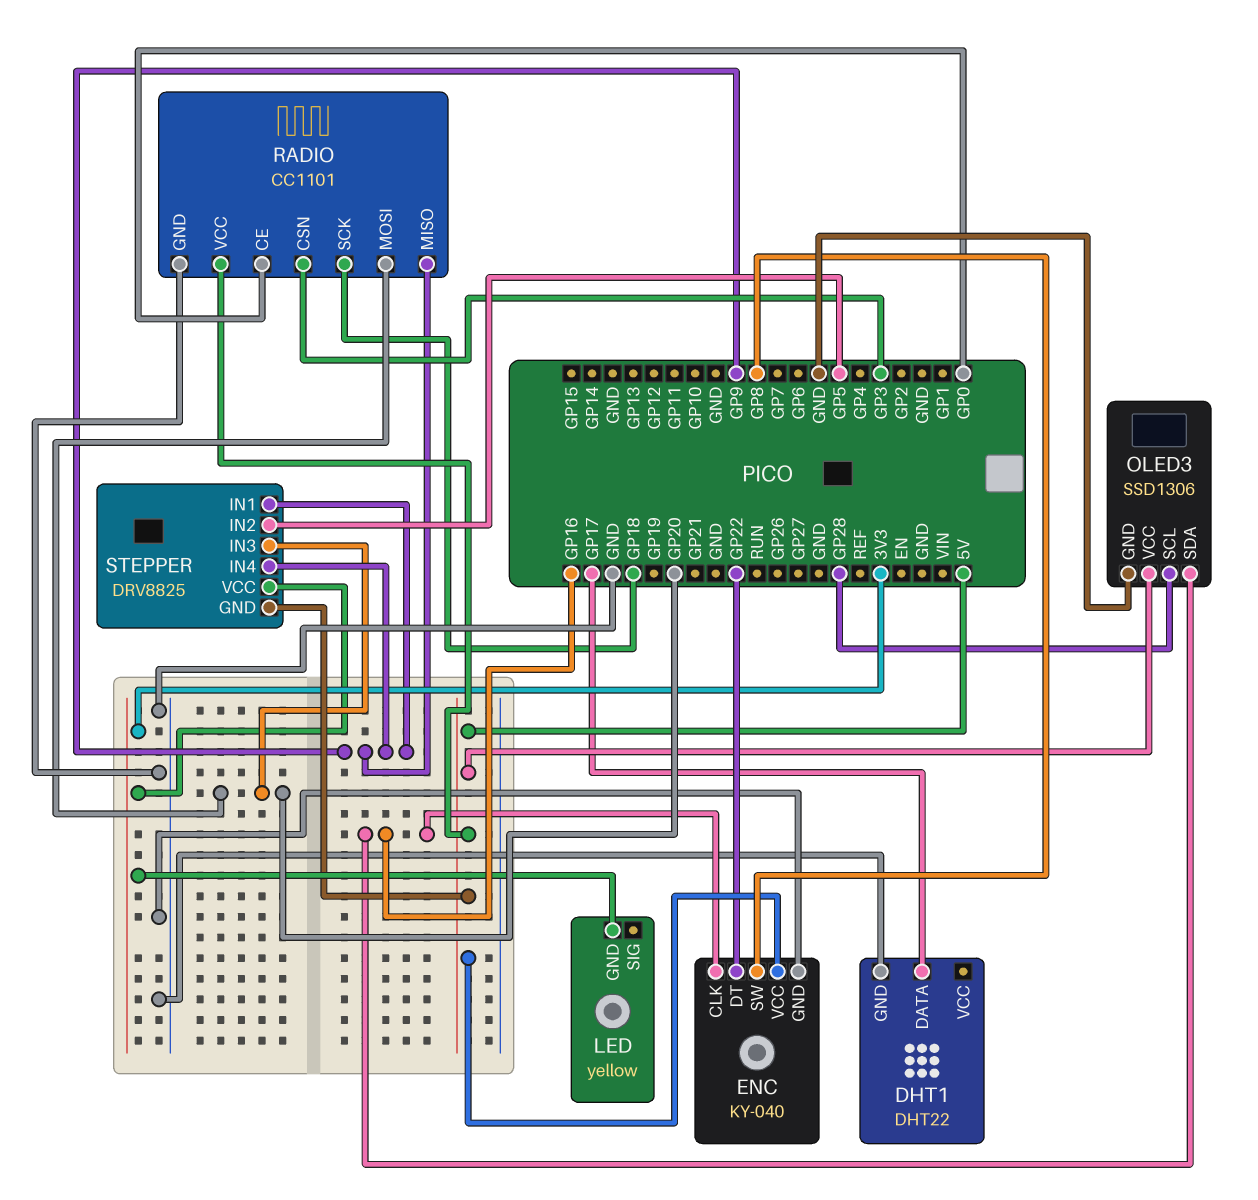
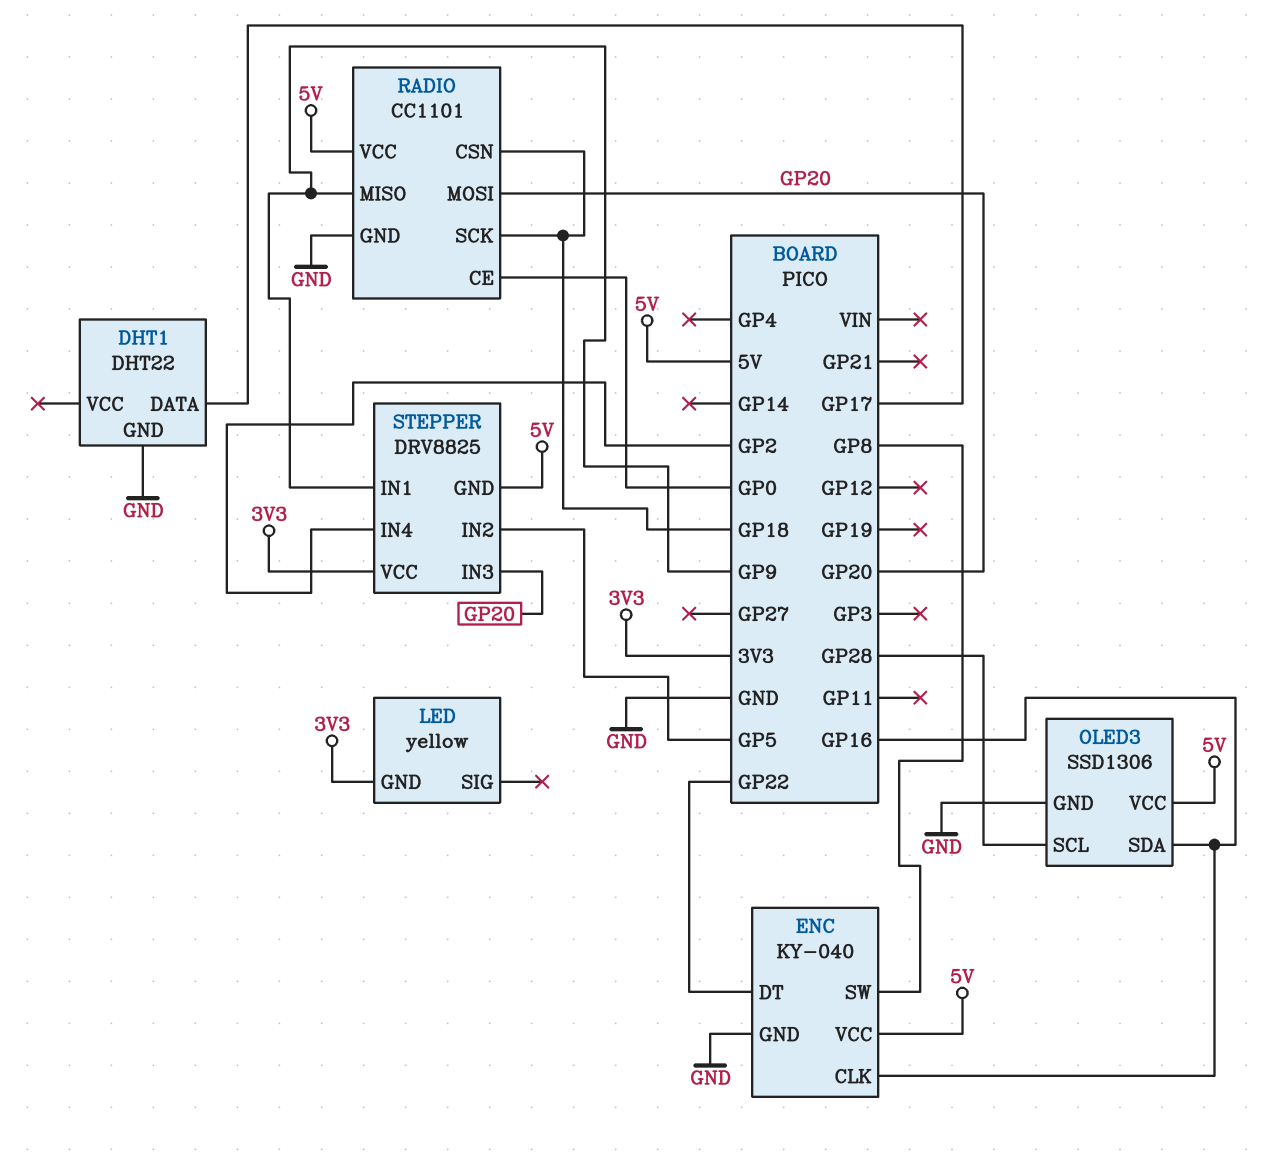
RADIO pin CSN: GP3 -> GP18
STEPPER pin IN4: GP9 -> GP2

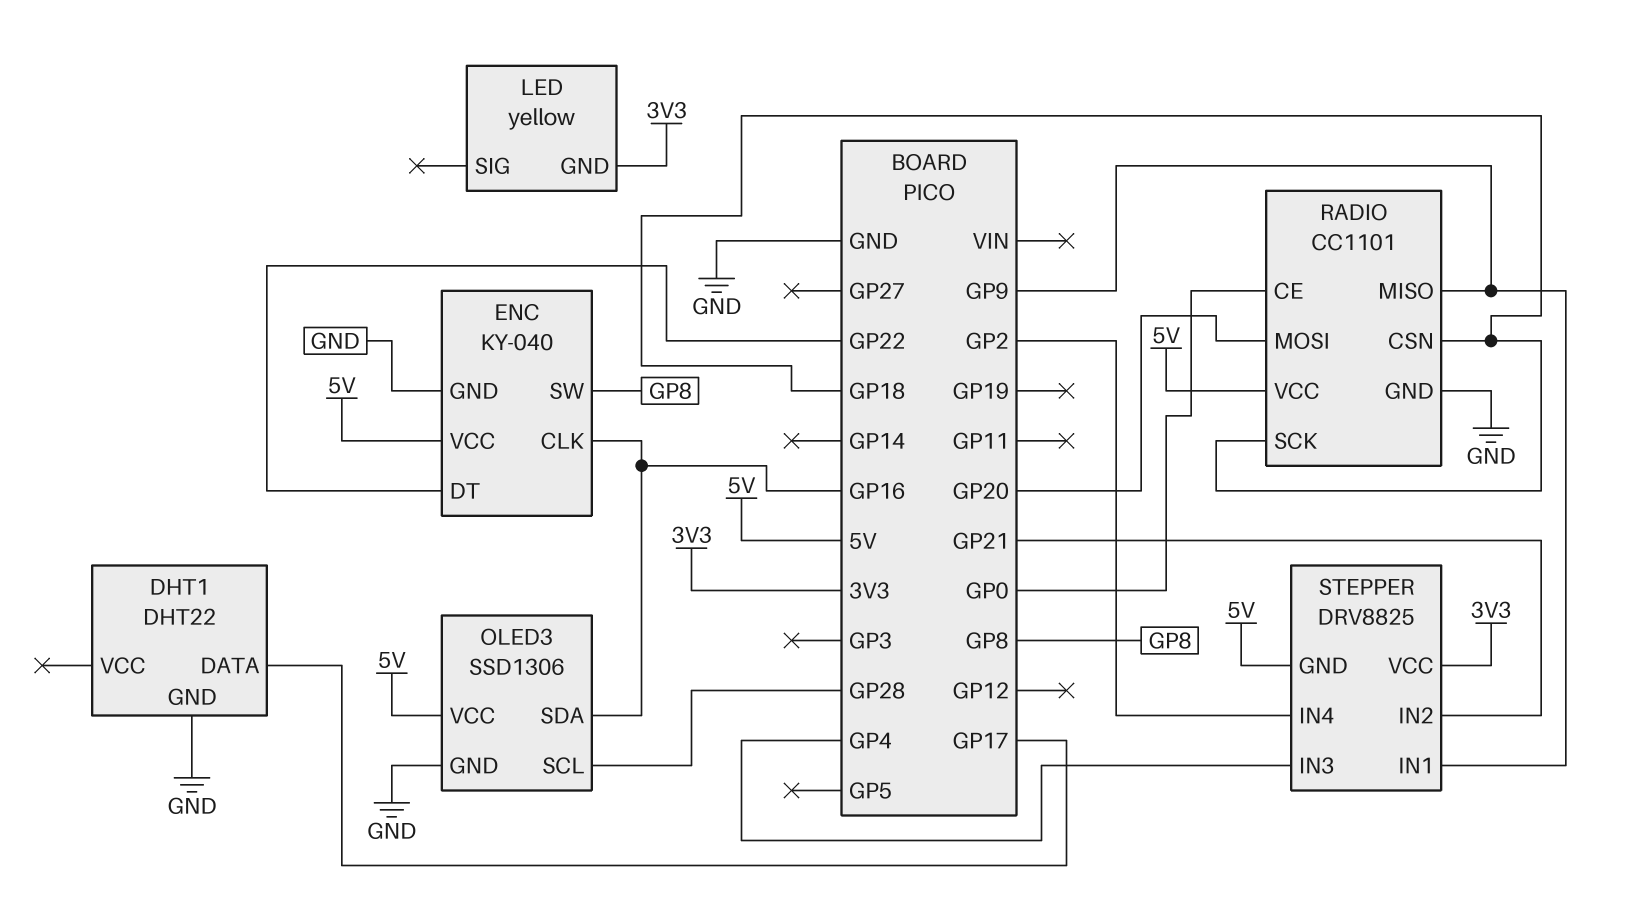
STEPPER pin IN2: GP5 -> GP21
STEPPER pin IN3: GP20 -> GP4

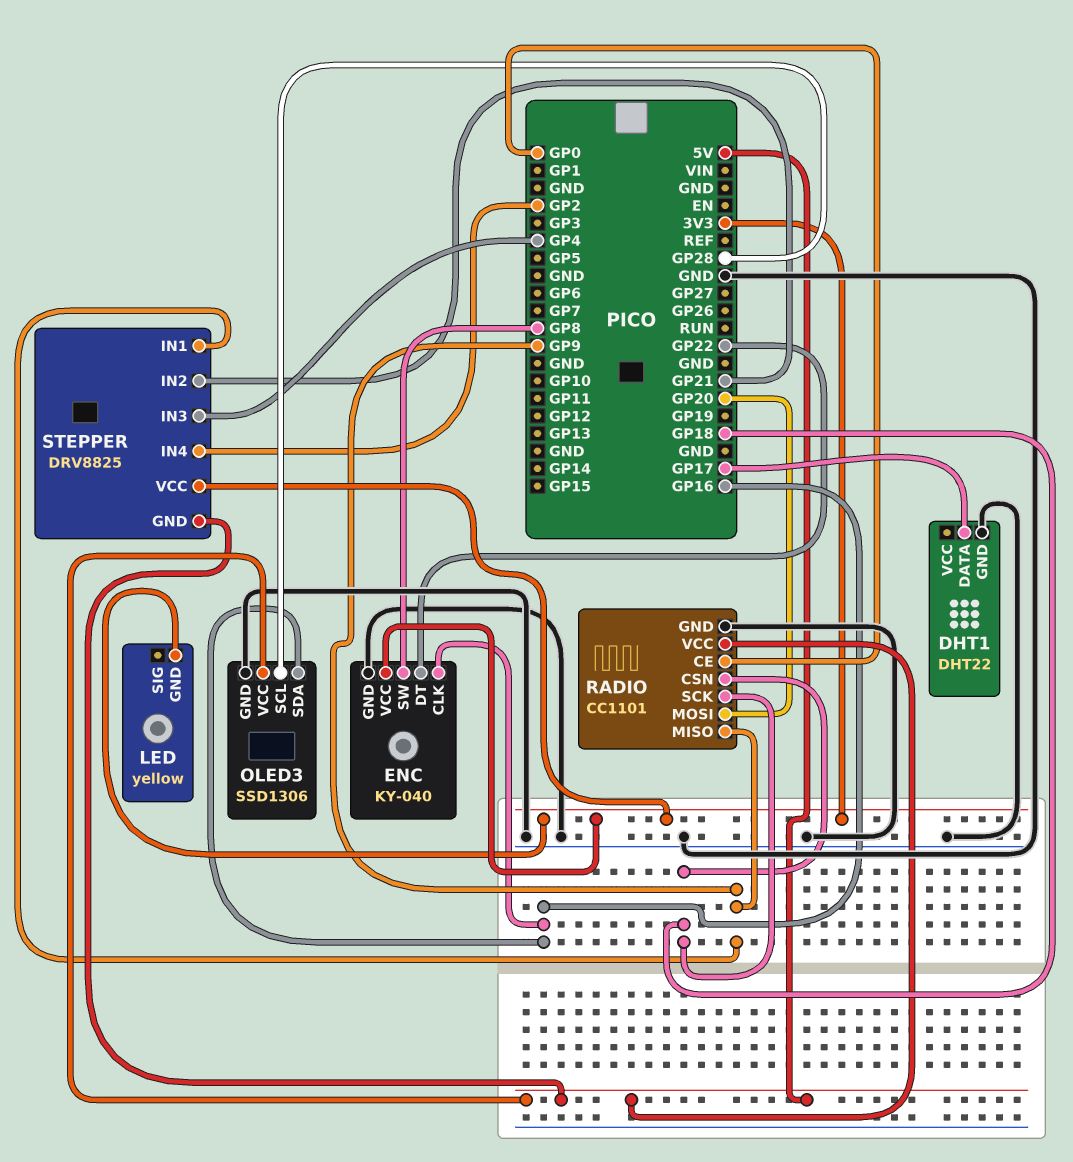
ENC pin VCC: 5V -> 3V3

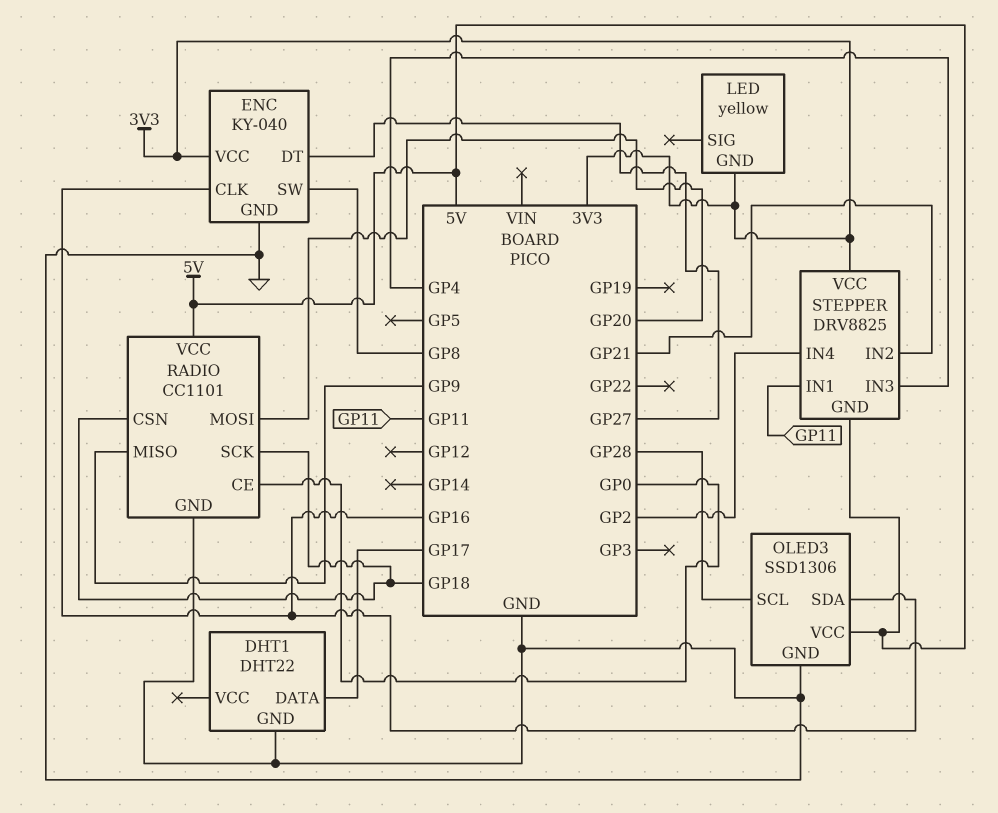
ENC pin DT: GP22 -> GP27
STEPPER pin IN1: GP9 -> GP11

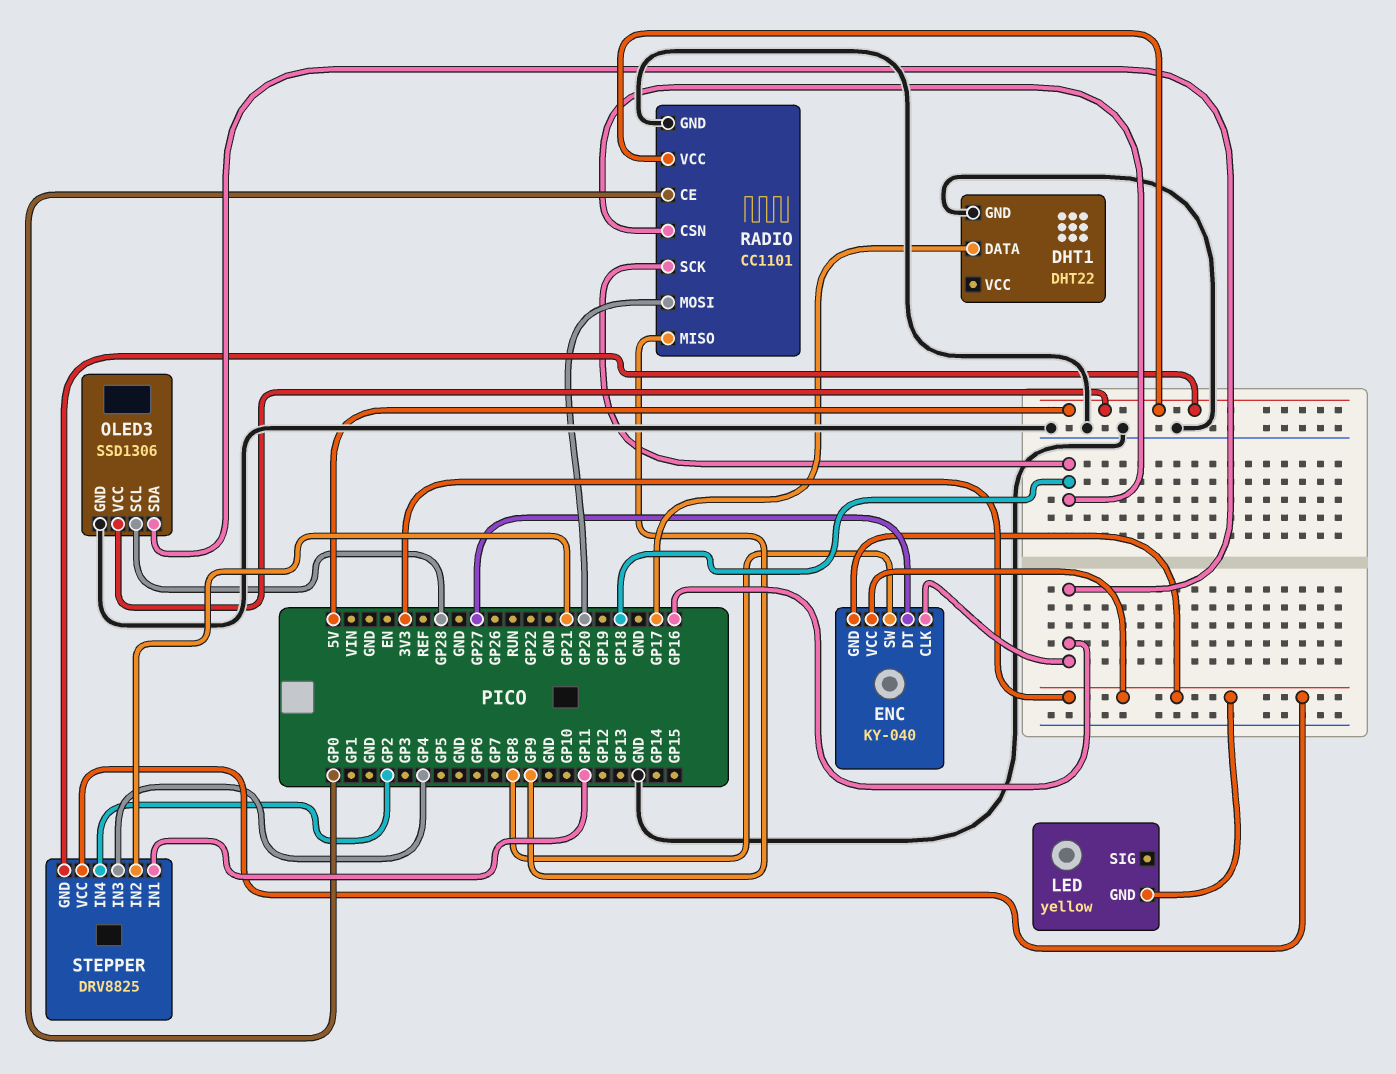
ENC pin GND: GND -> 3V3

